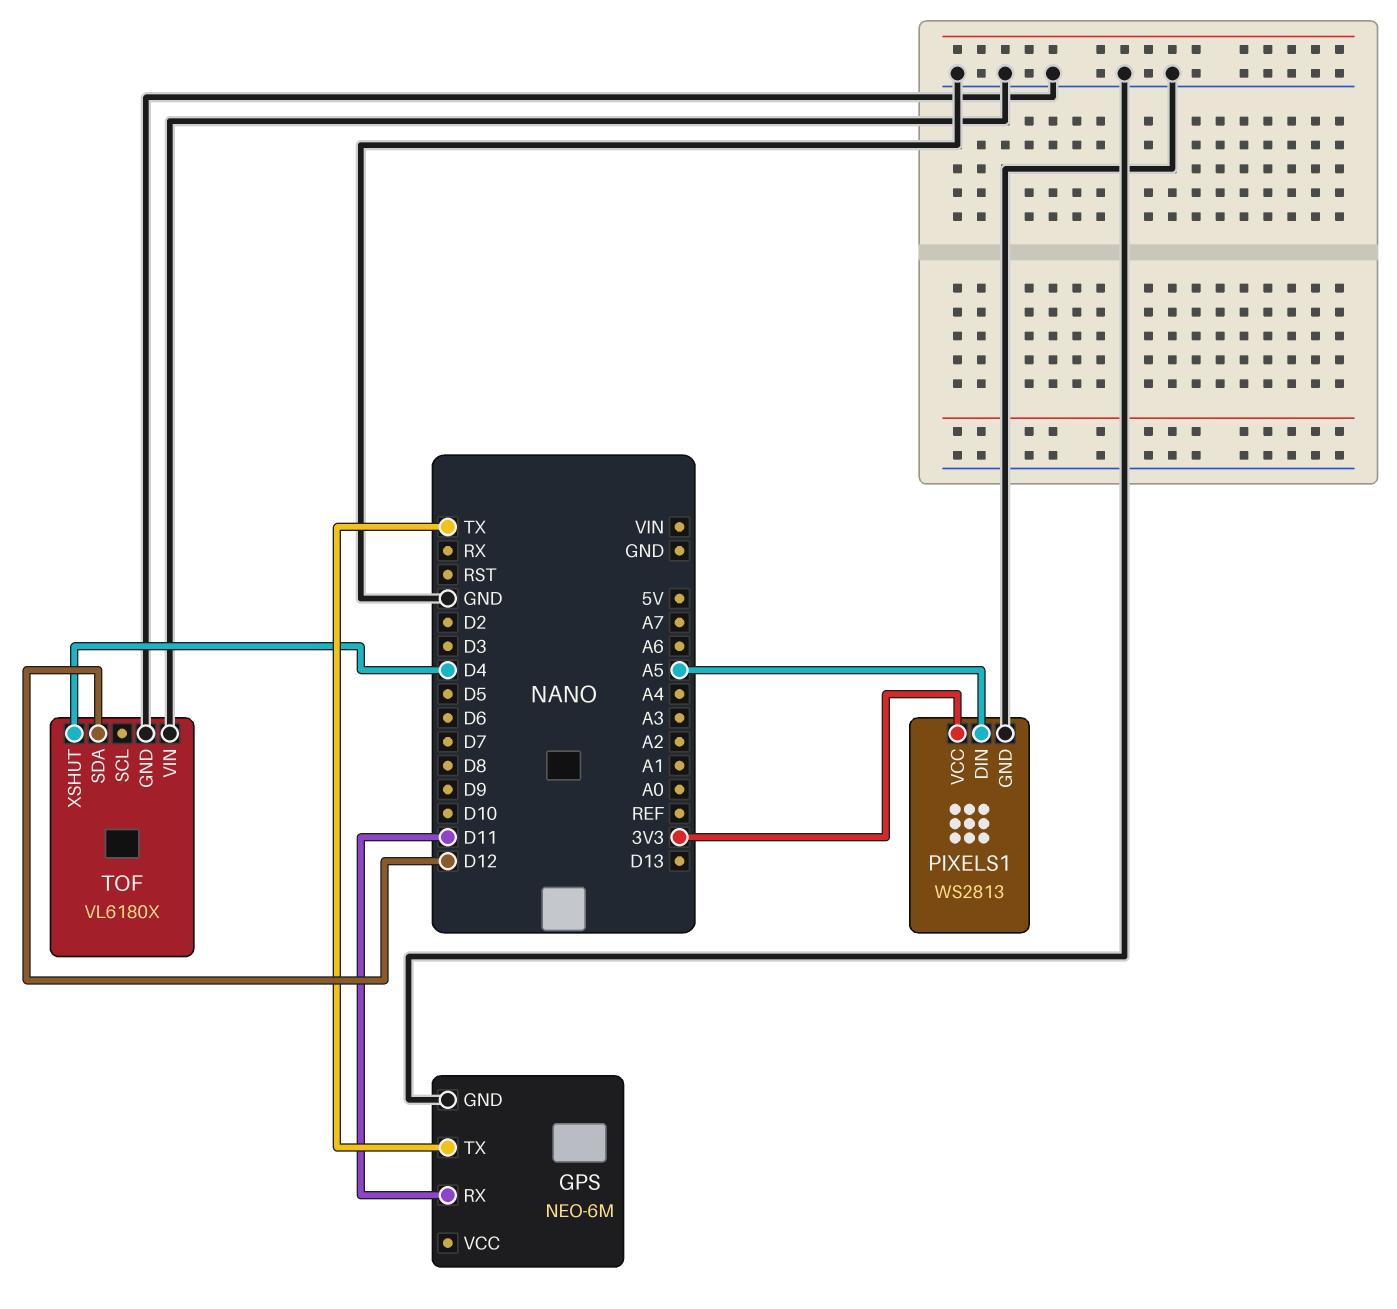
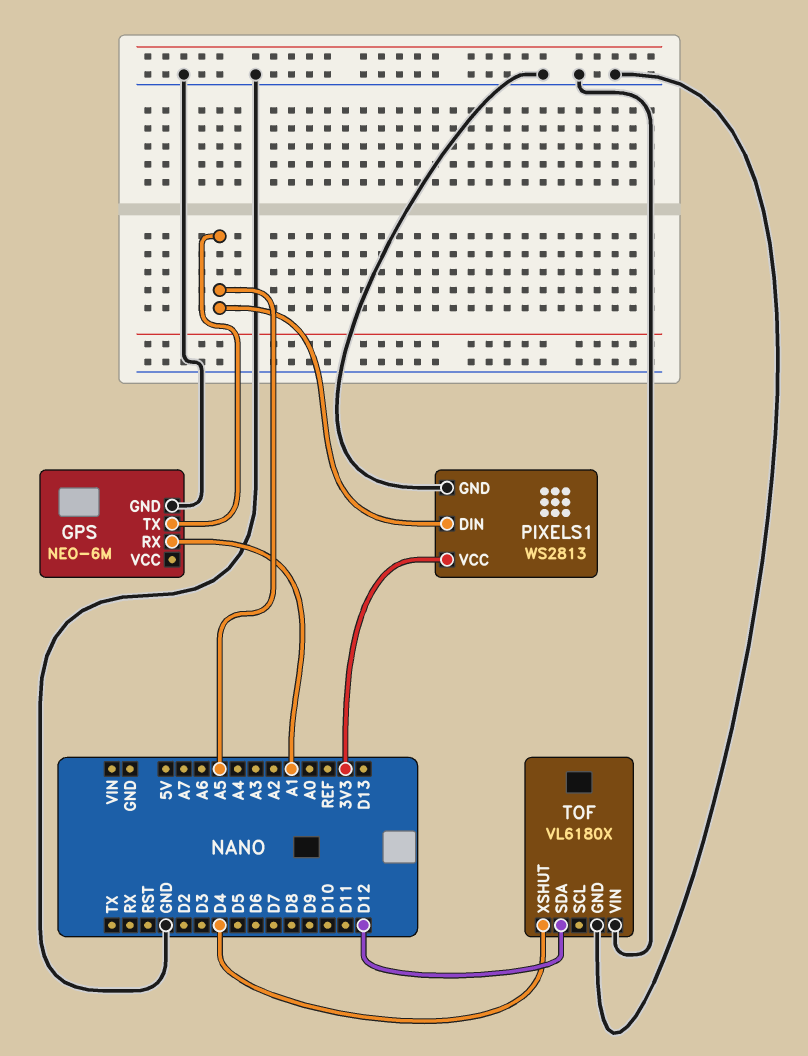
GPS pin RX: D11 -> A1
GPS pin TX: TX -> A5

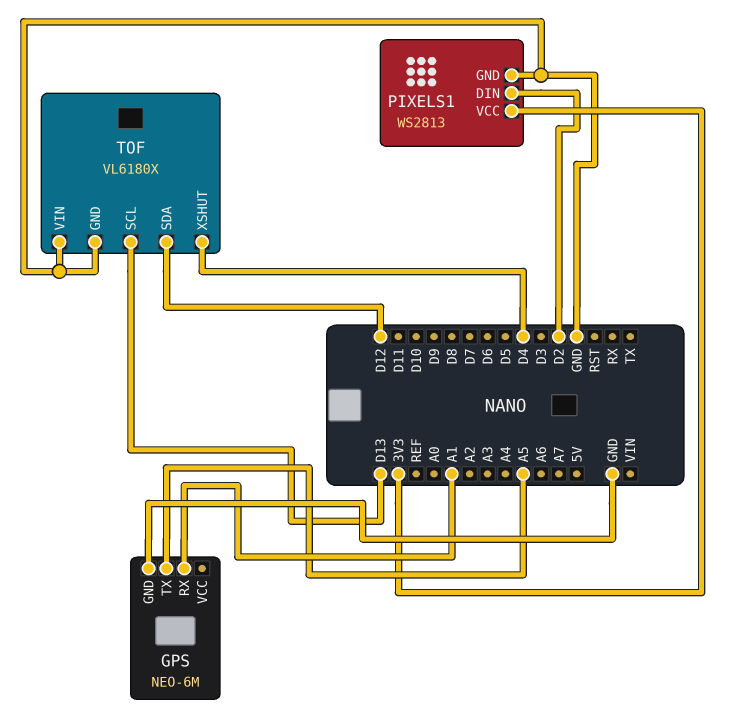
PIXELS1 pin DIN: A5 -> D2
TOF pin SCL: none -> D13

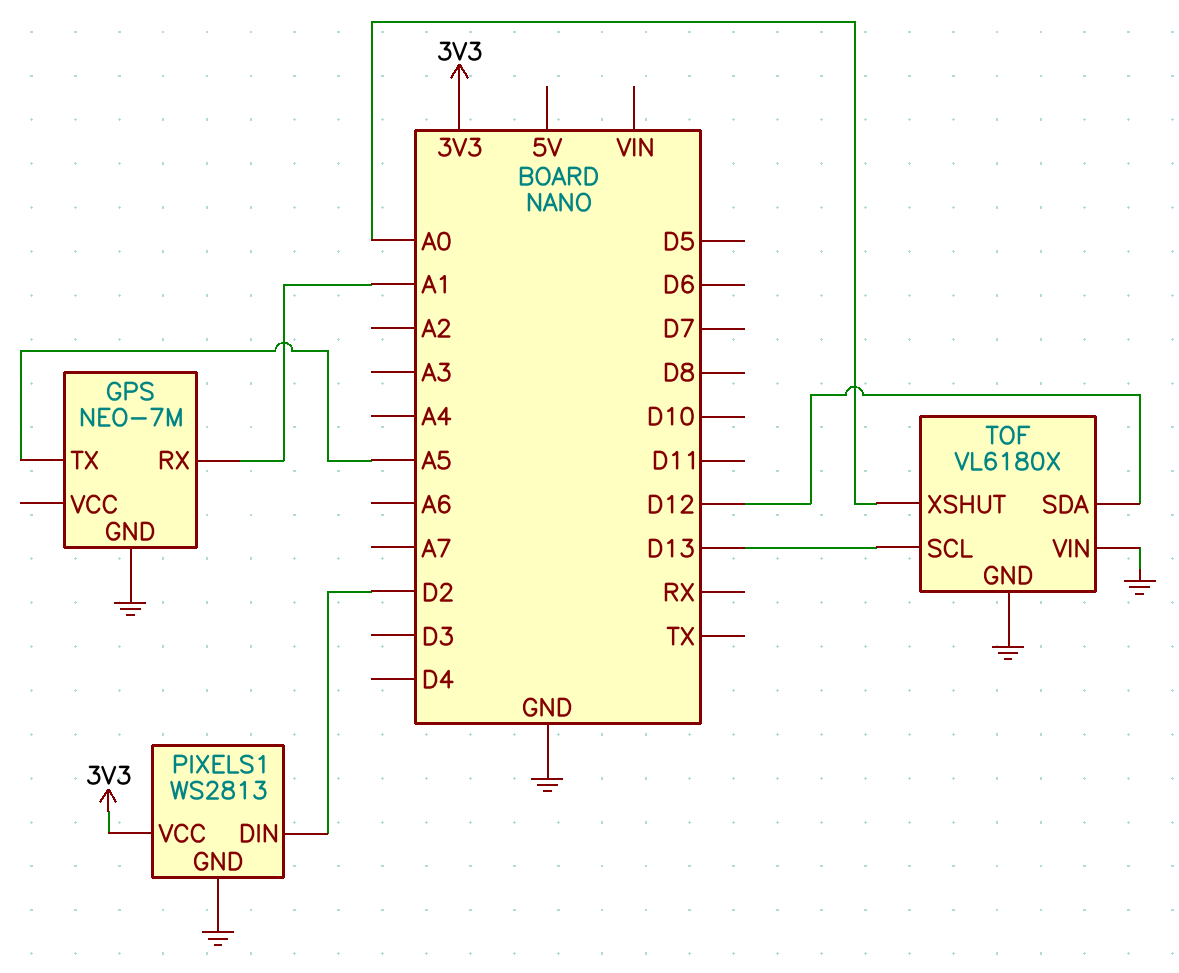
GPS: NEO-6M -> NEO-7M
TOF pin XSHUT: D4 -> A0

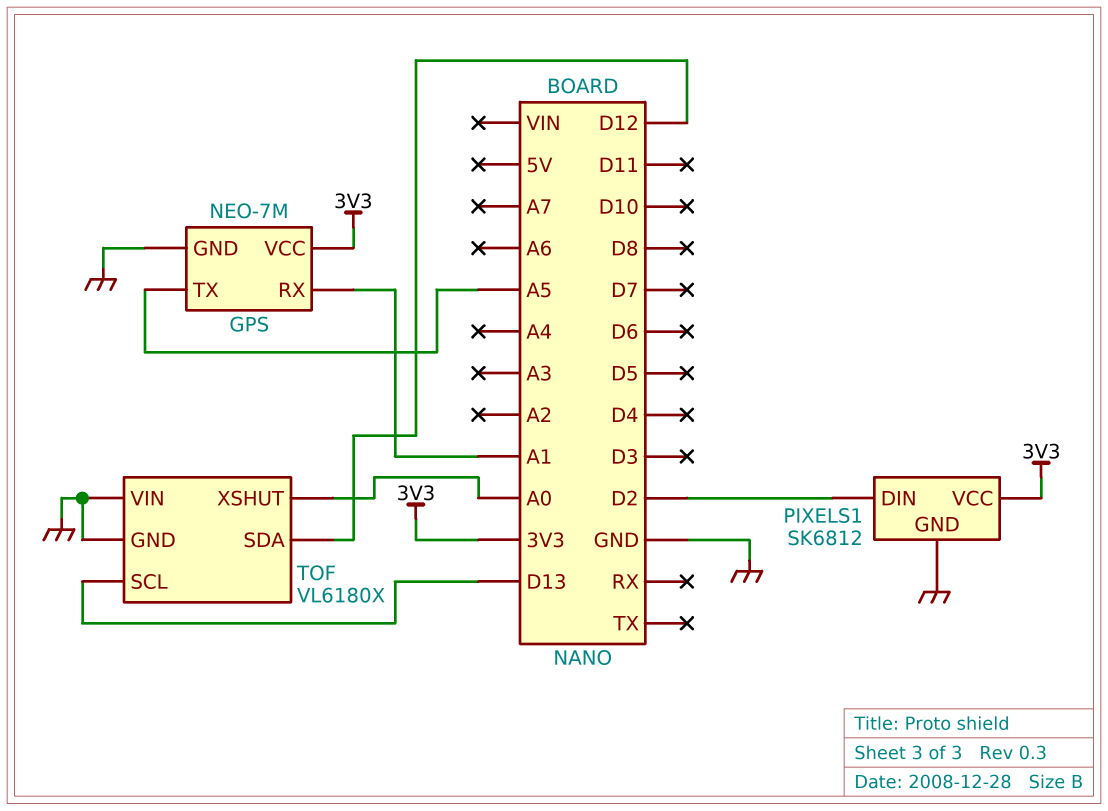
GPS pin VCC: none -> 3V3
PIXELS1: WS2813 -> SK6812

